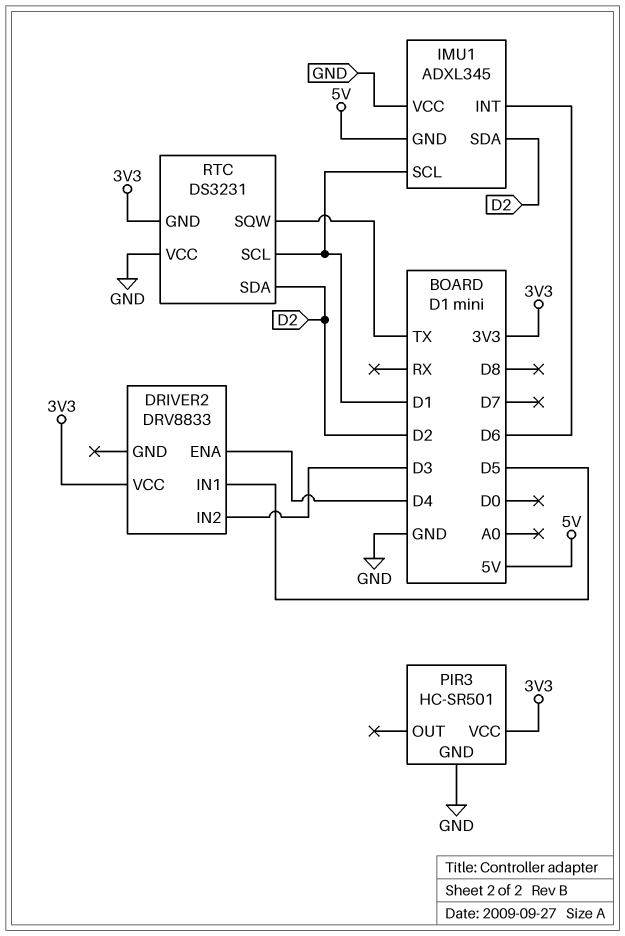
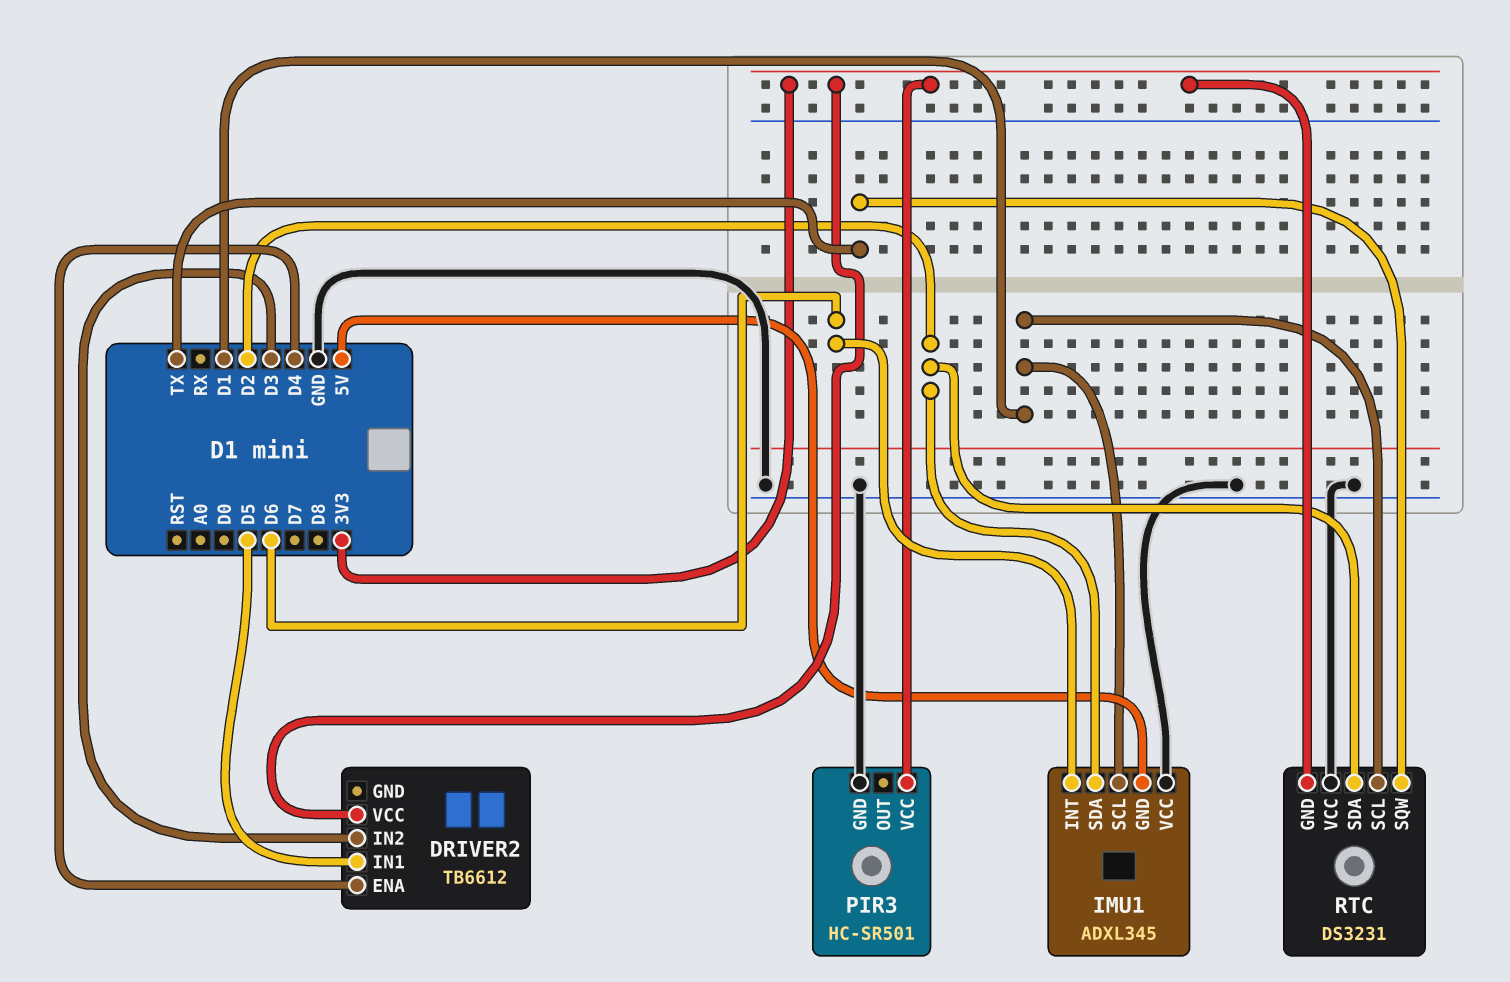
DRIVER2: DRV8833 -> TB6612

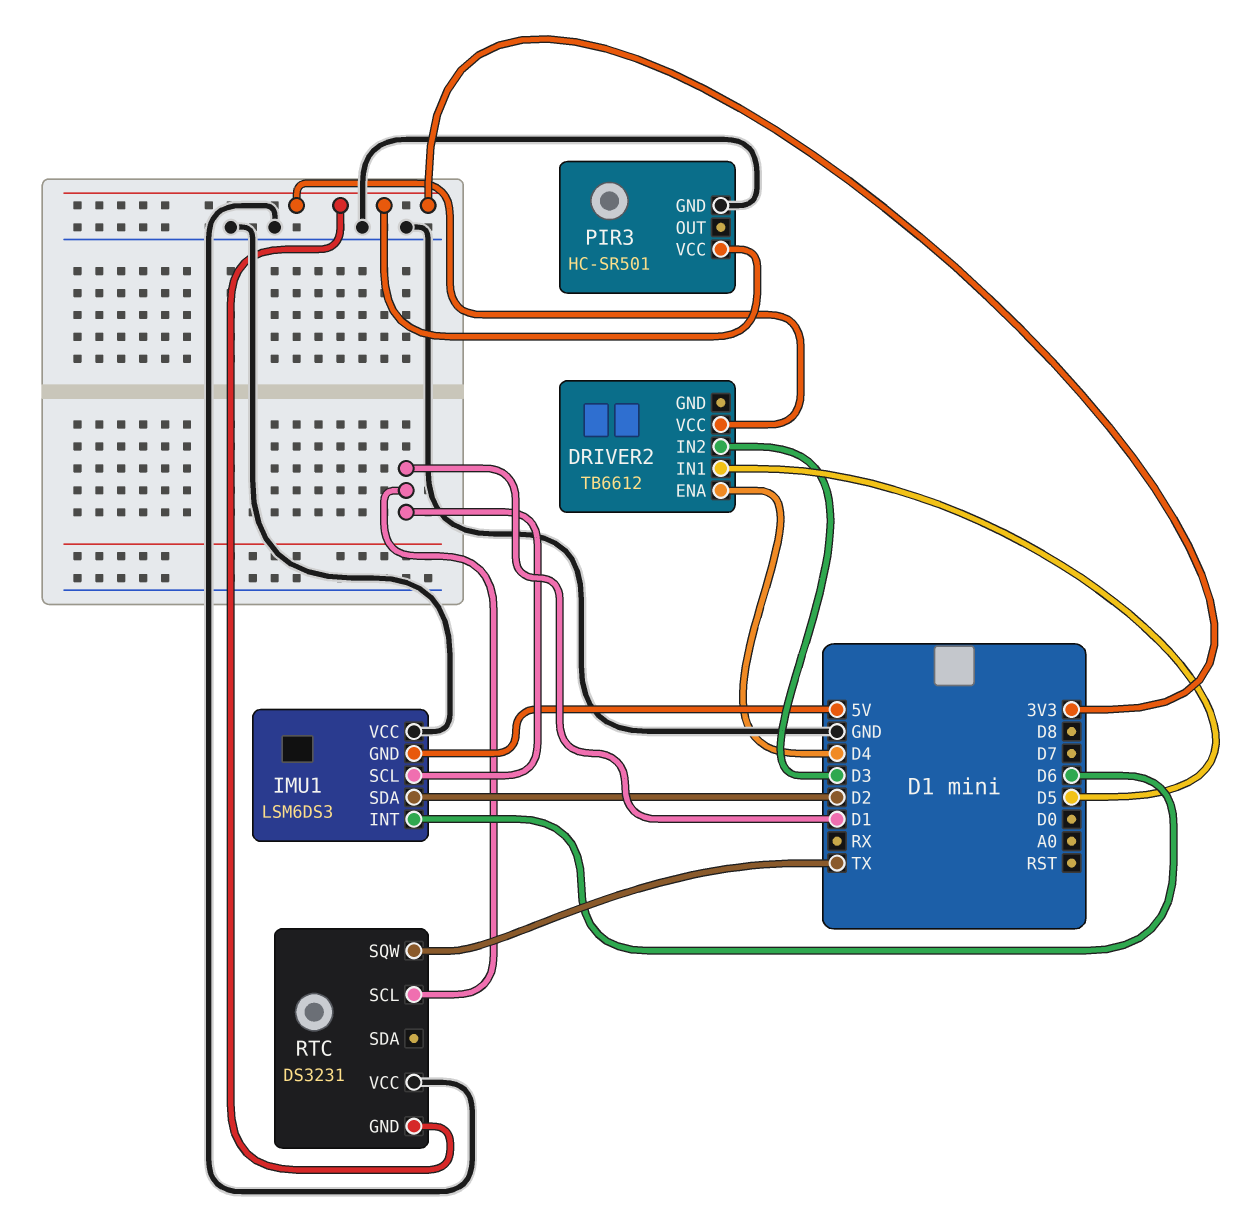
IMU1: ADXL345 -> LSM6DS3
RTC pin SDA: D2 -> none

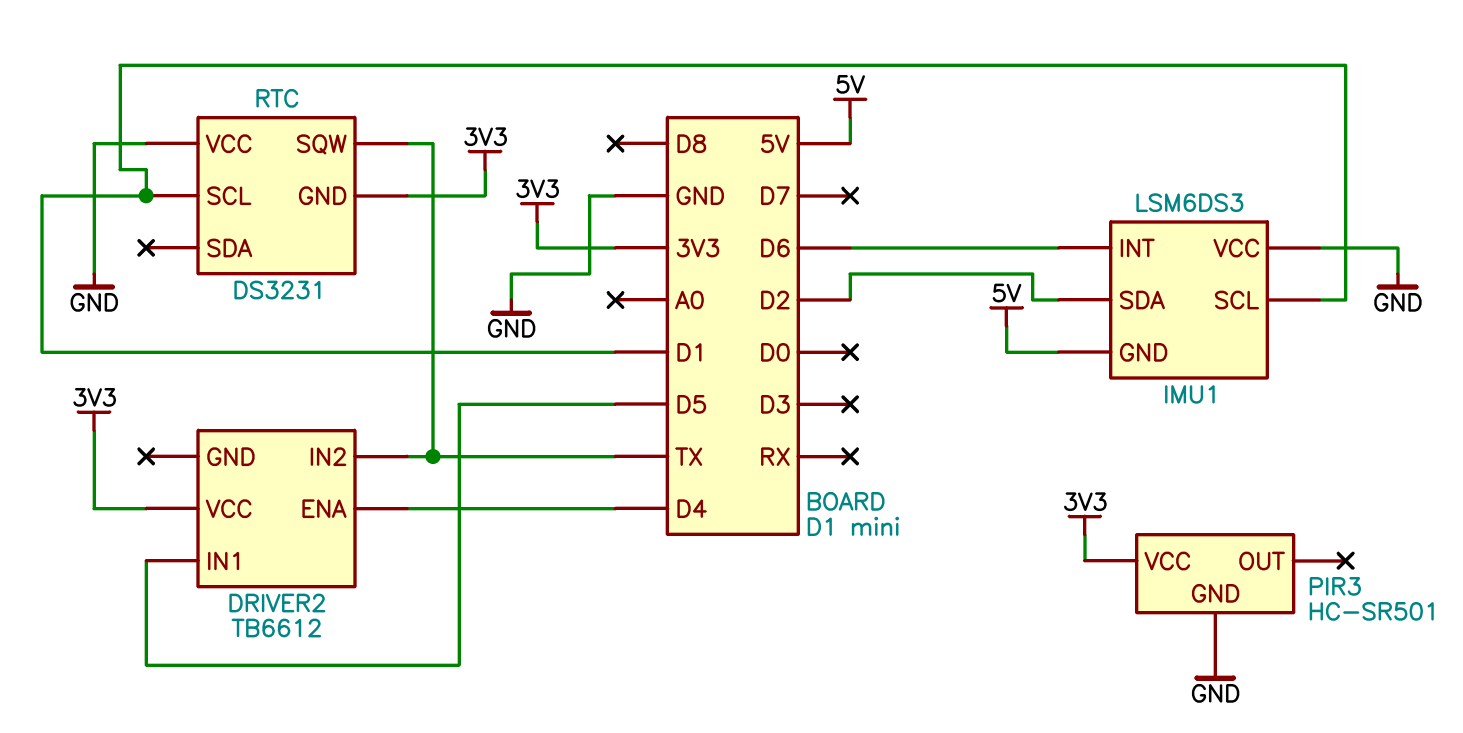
DRIVER2 pin IN2: D3 -> TX

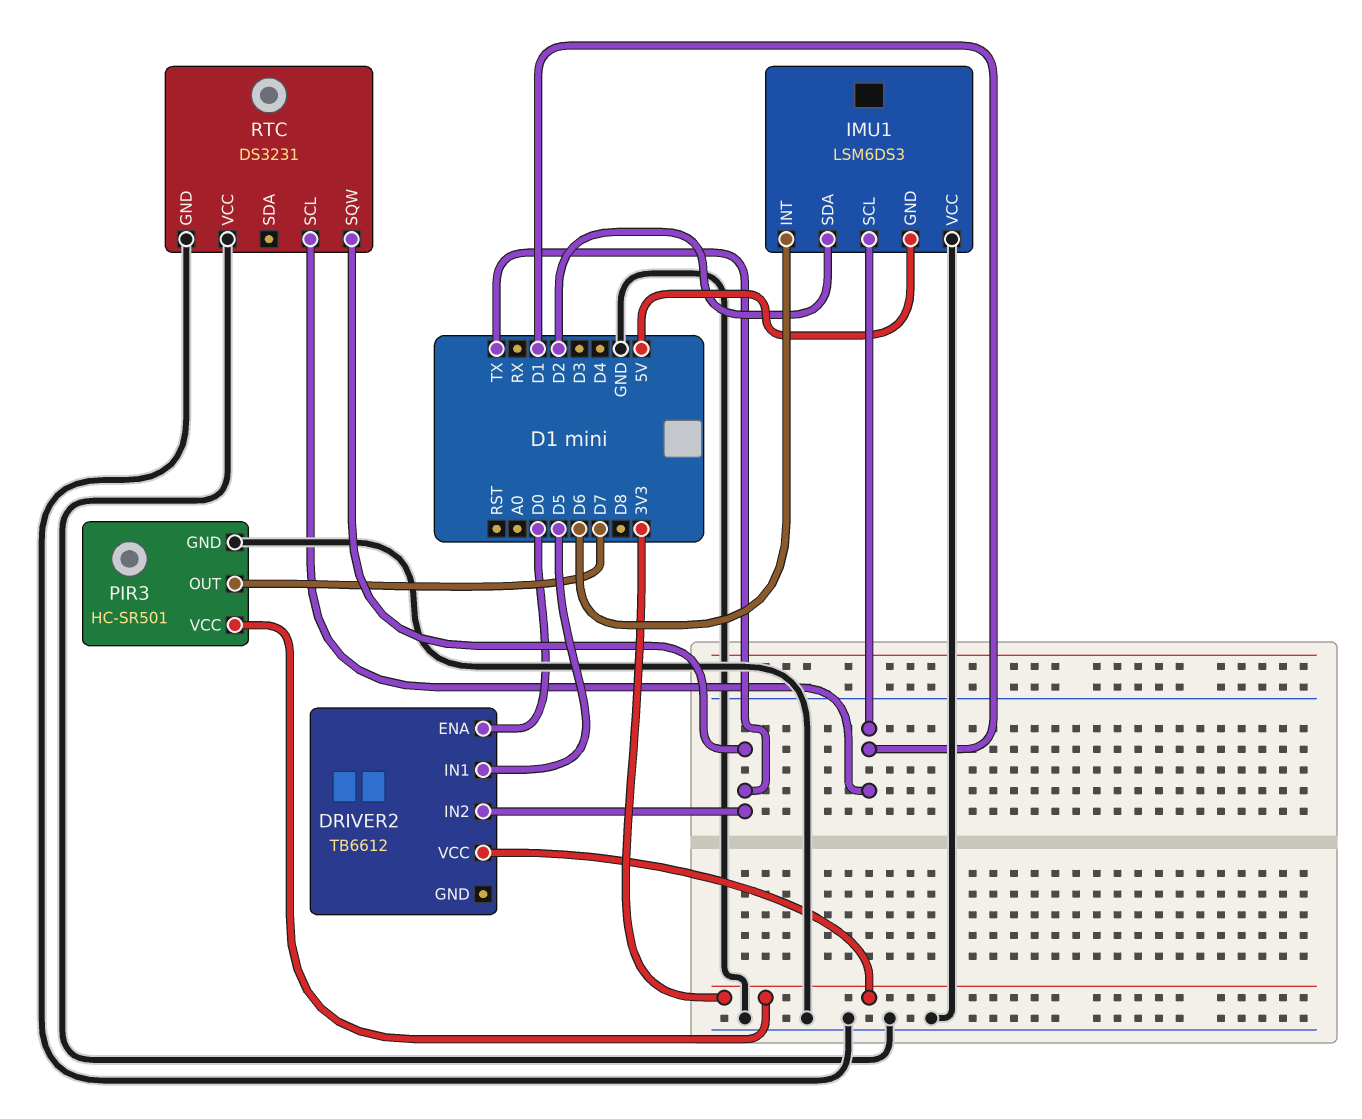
DRIVER2 pin ENA: D4 -> D0
PIR3 pin OUT: none -> D7
RTC pin GND: 3V3 -> GND

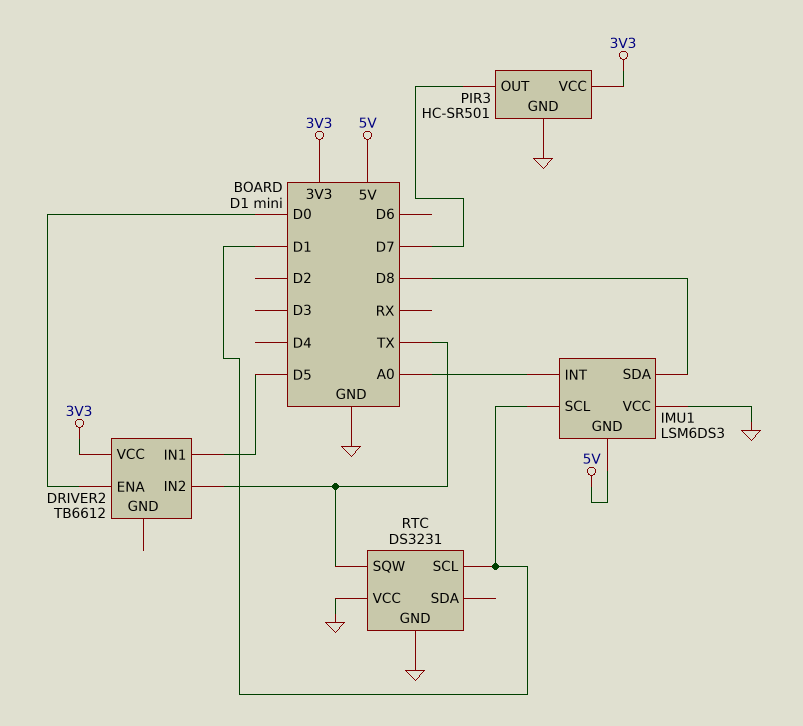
IMU1 pin INT: D6 -> A0
IMU1 pin SDA: D2 -> D8

